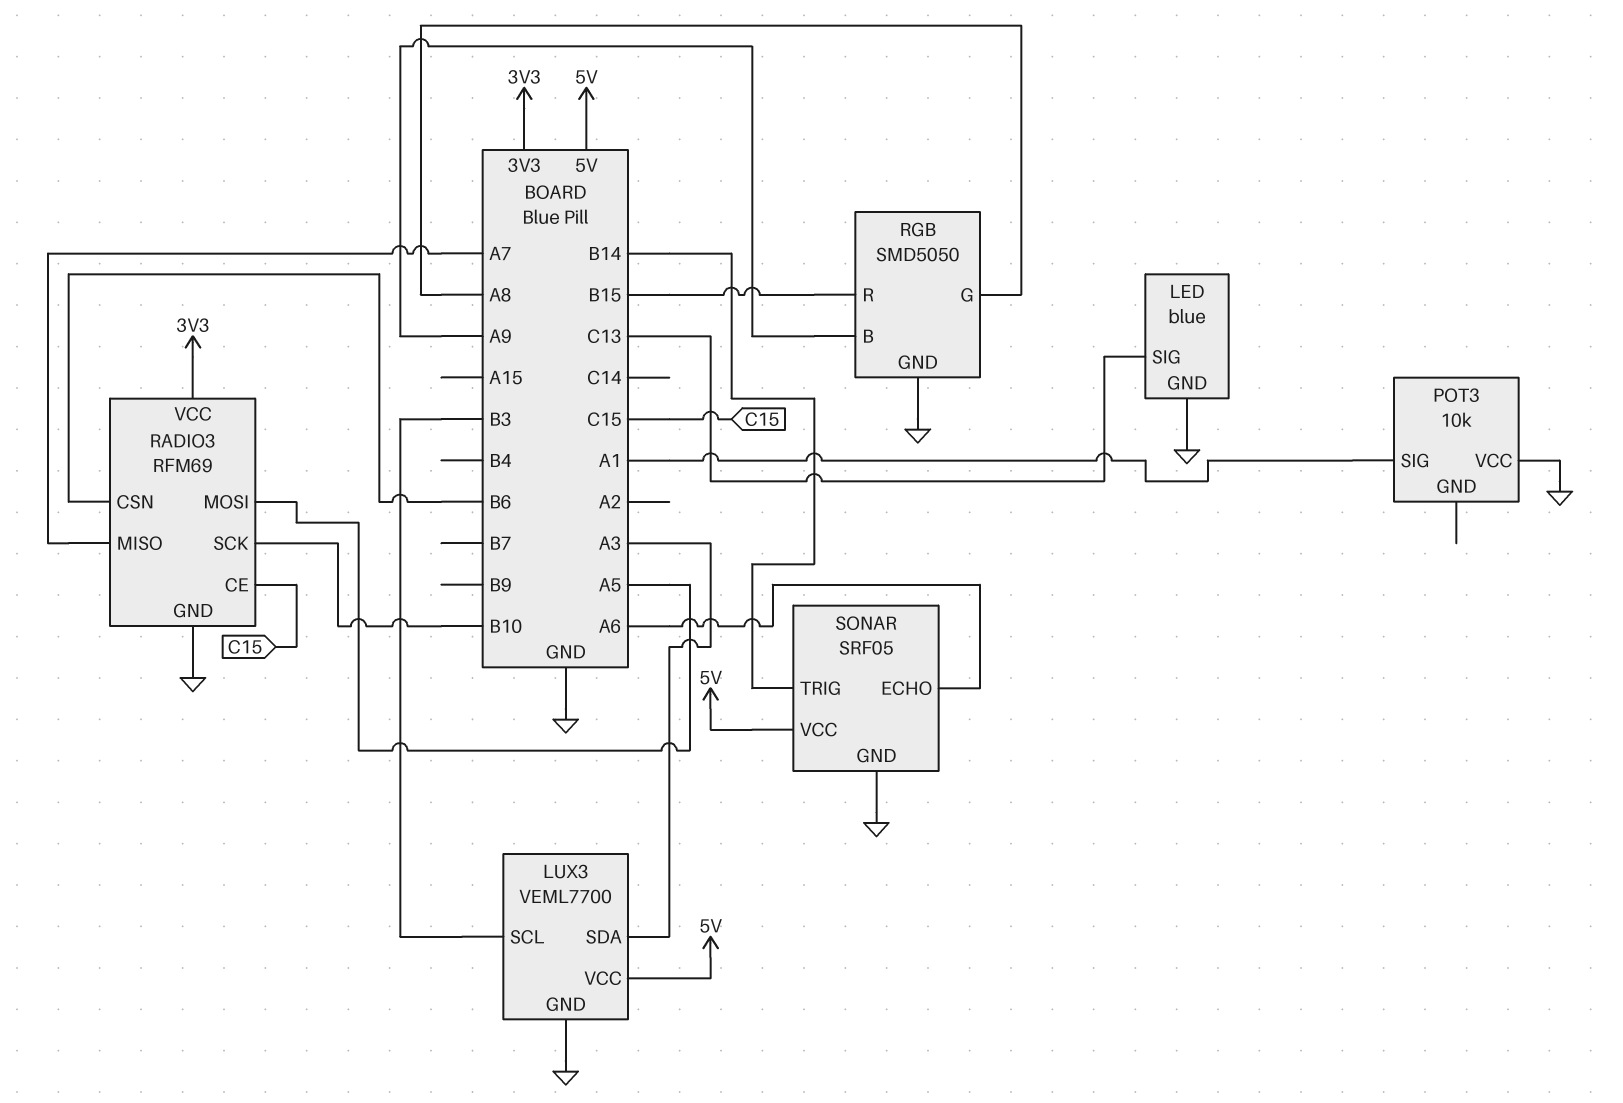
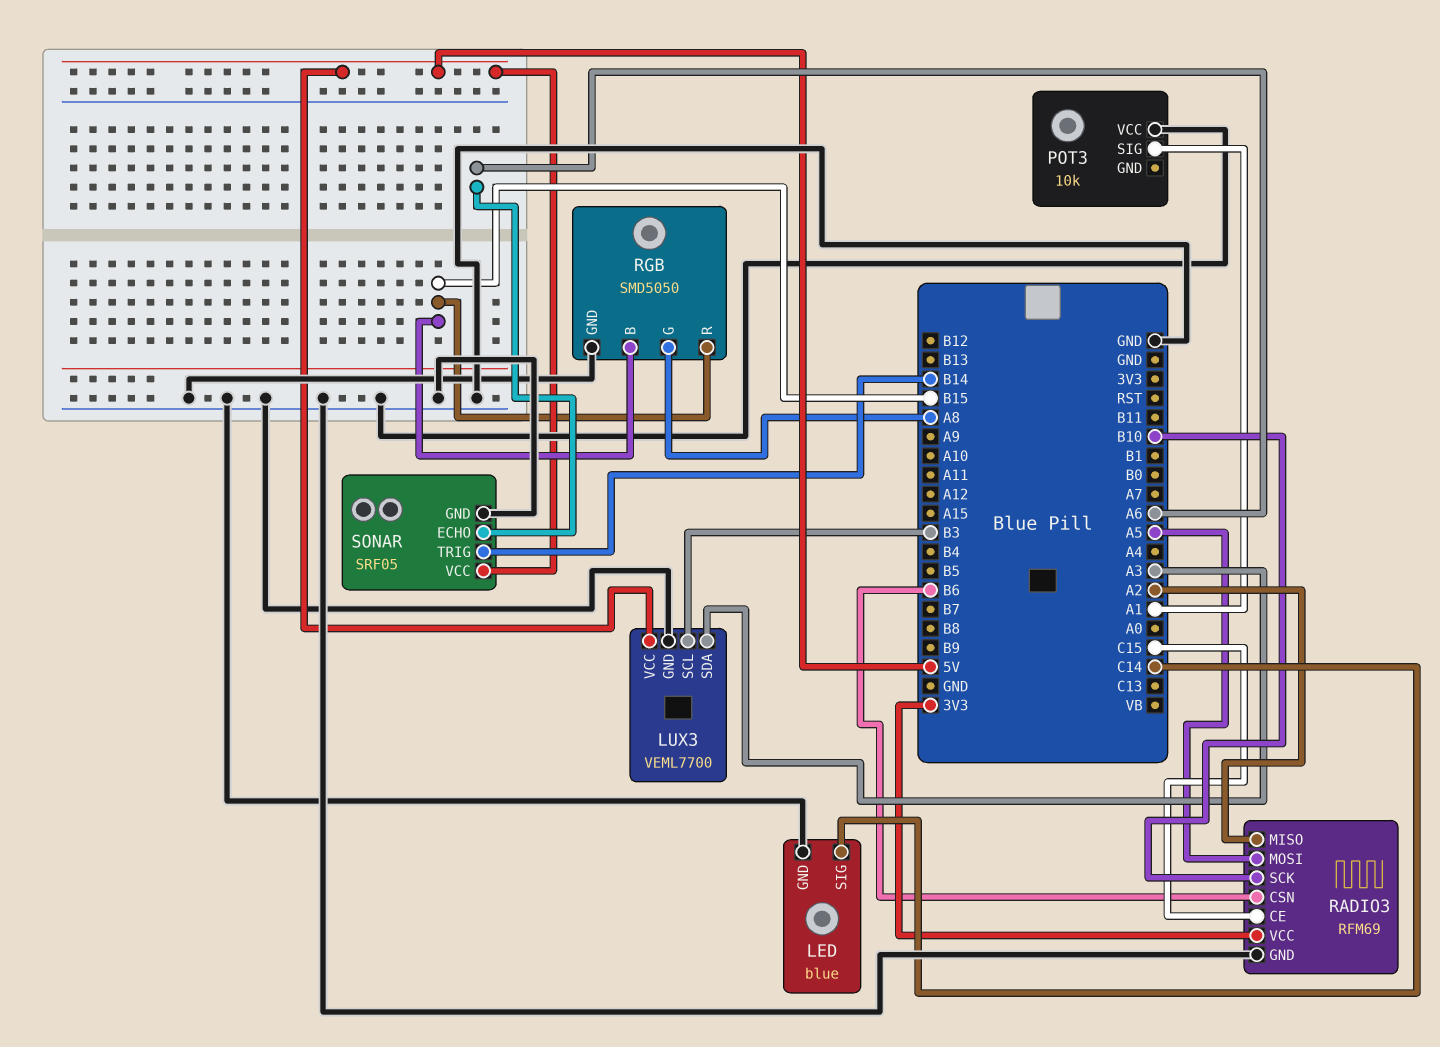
LED pin SIG: C13 -> C14
RADIO3 pin MISO: A7 -> A2
RGB pin B: A9 -> B15

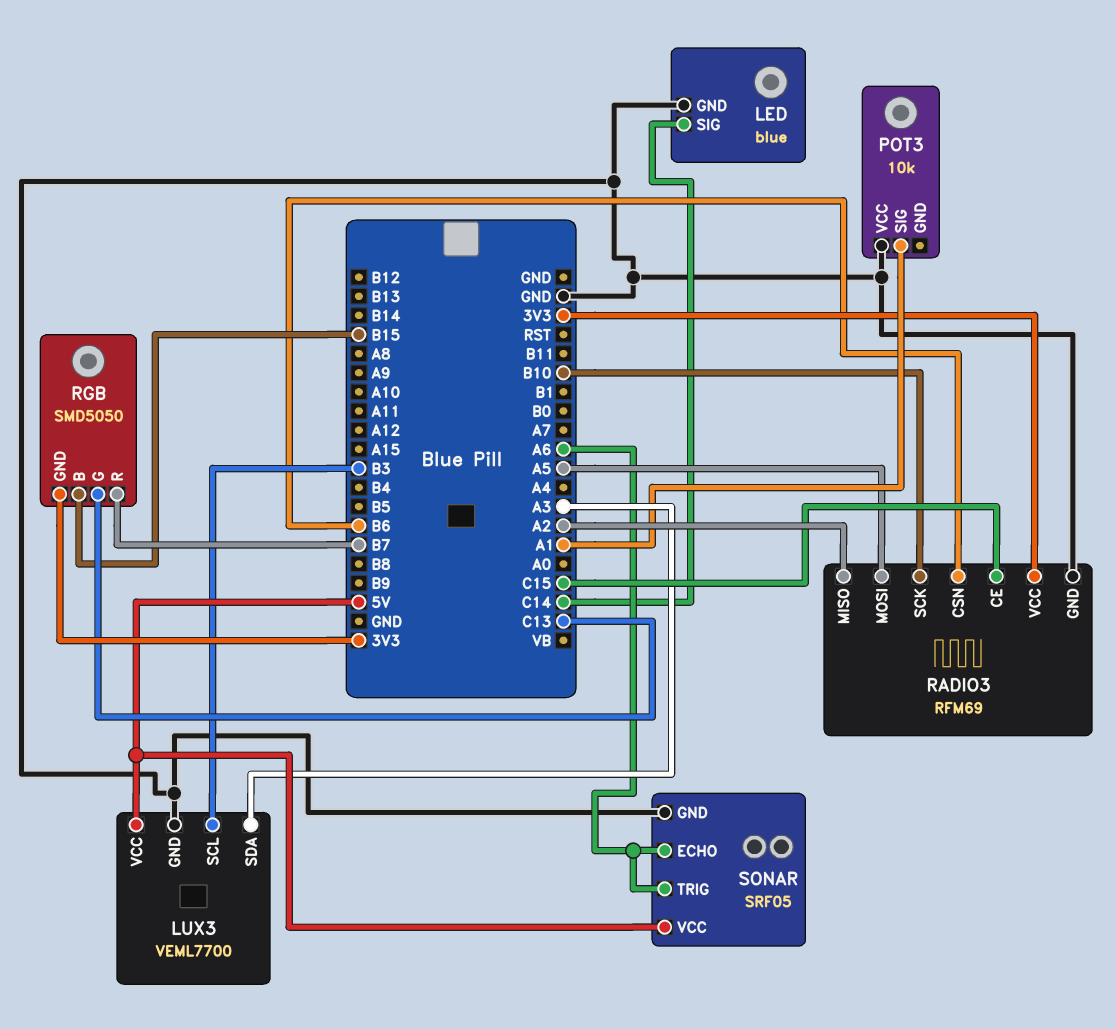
RGB pin G: A8 -> C13
RGB pin GND: GND -> 3V3
RGB pin R: B15 -> B7
SONAR pin TRIG: B14 -> A6

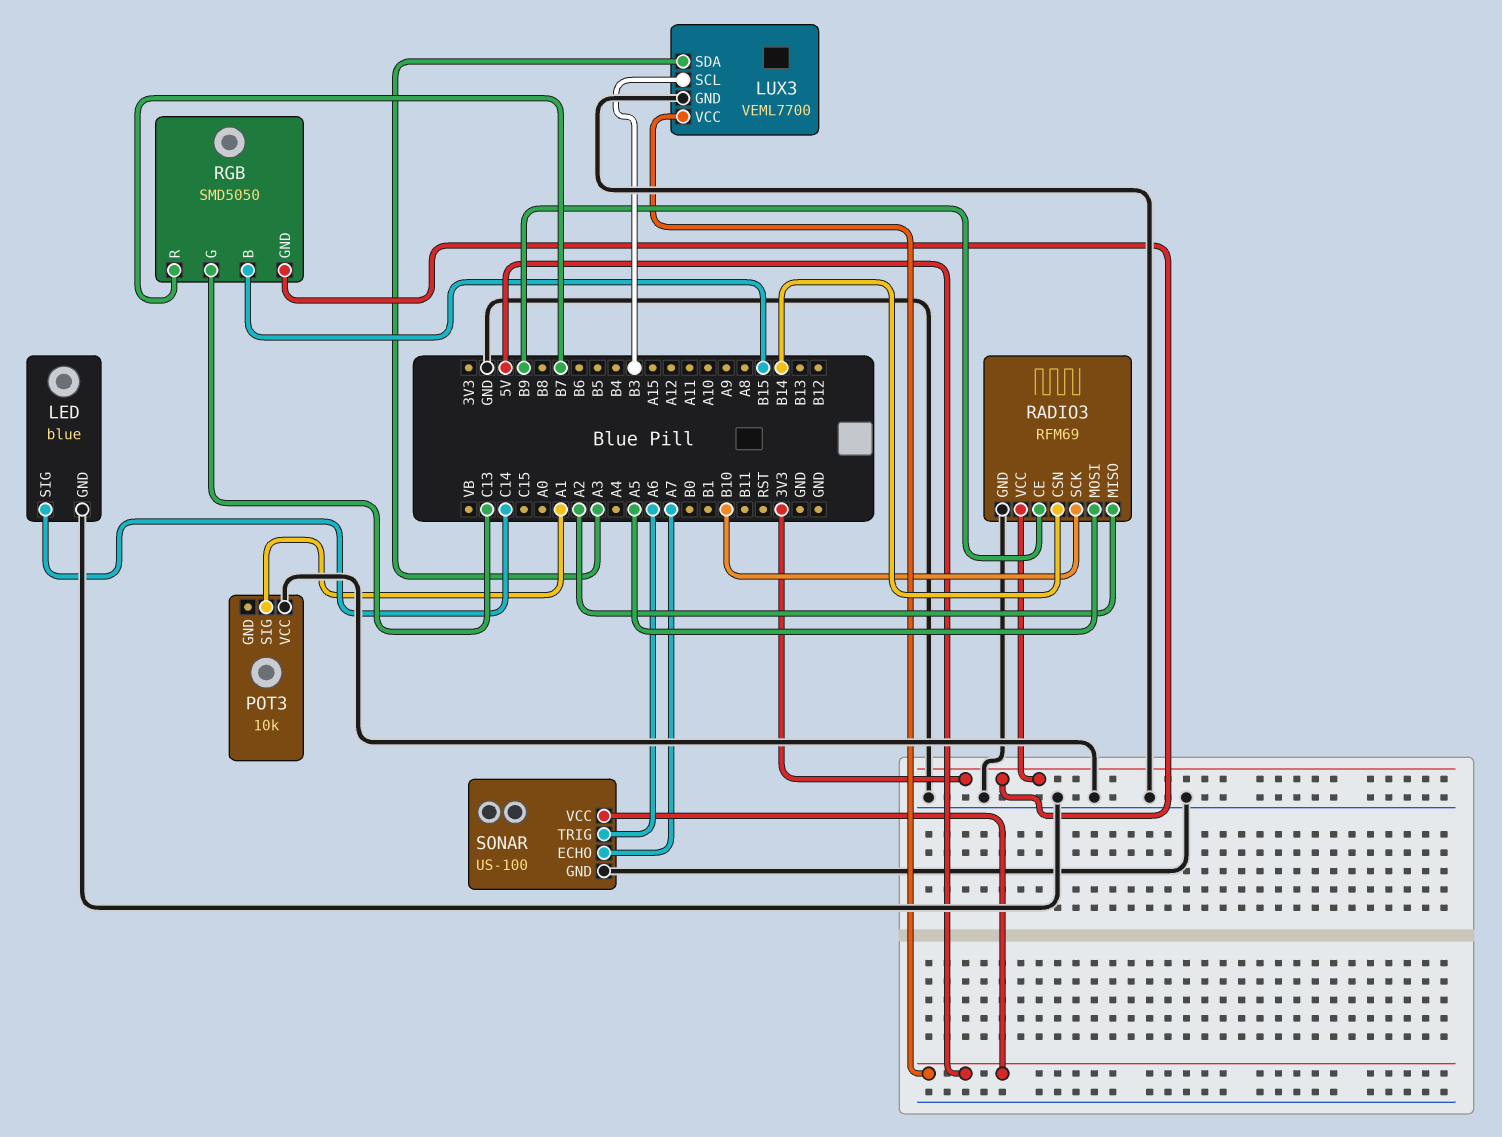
RADIO3 pin CE: C15 -> B9
RADIO3 pin CSN: B6 -> B14
SONAR: SRF05 -> US-100
SONAR pin ECHO: A6 -> A7

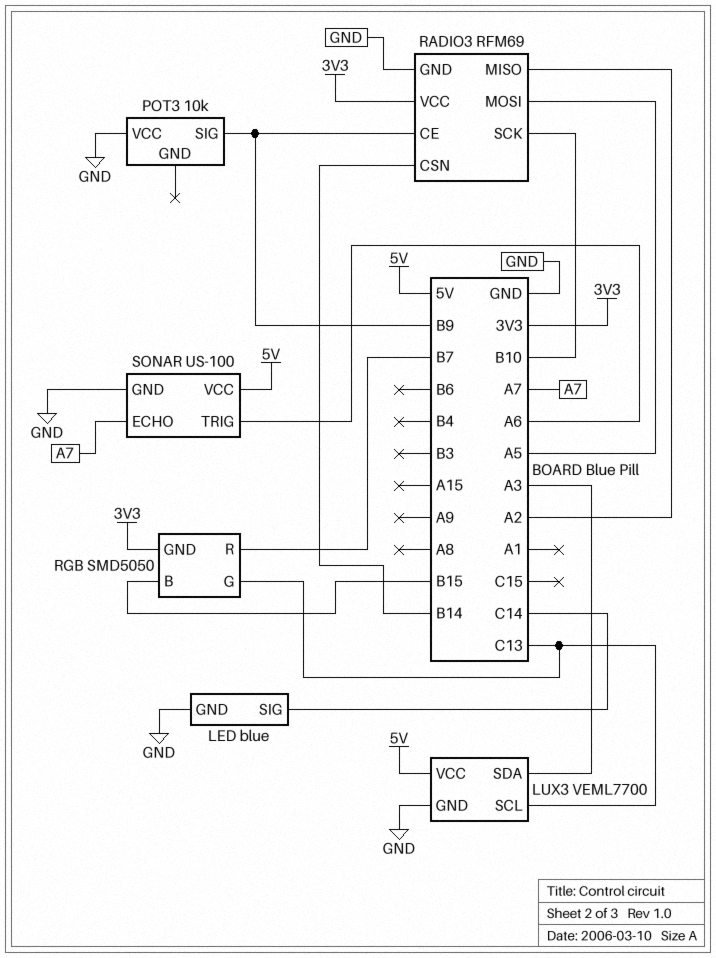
LUX3 pin SCL: B3 -> C13
POT3 pin SIG: A1 -> B9

